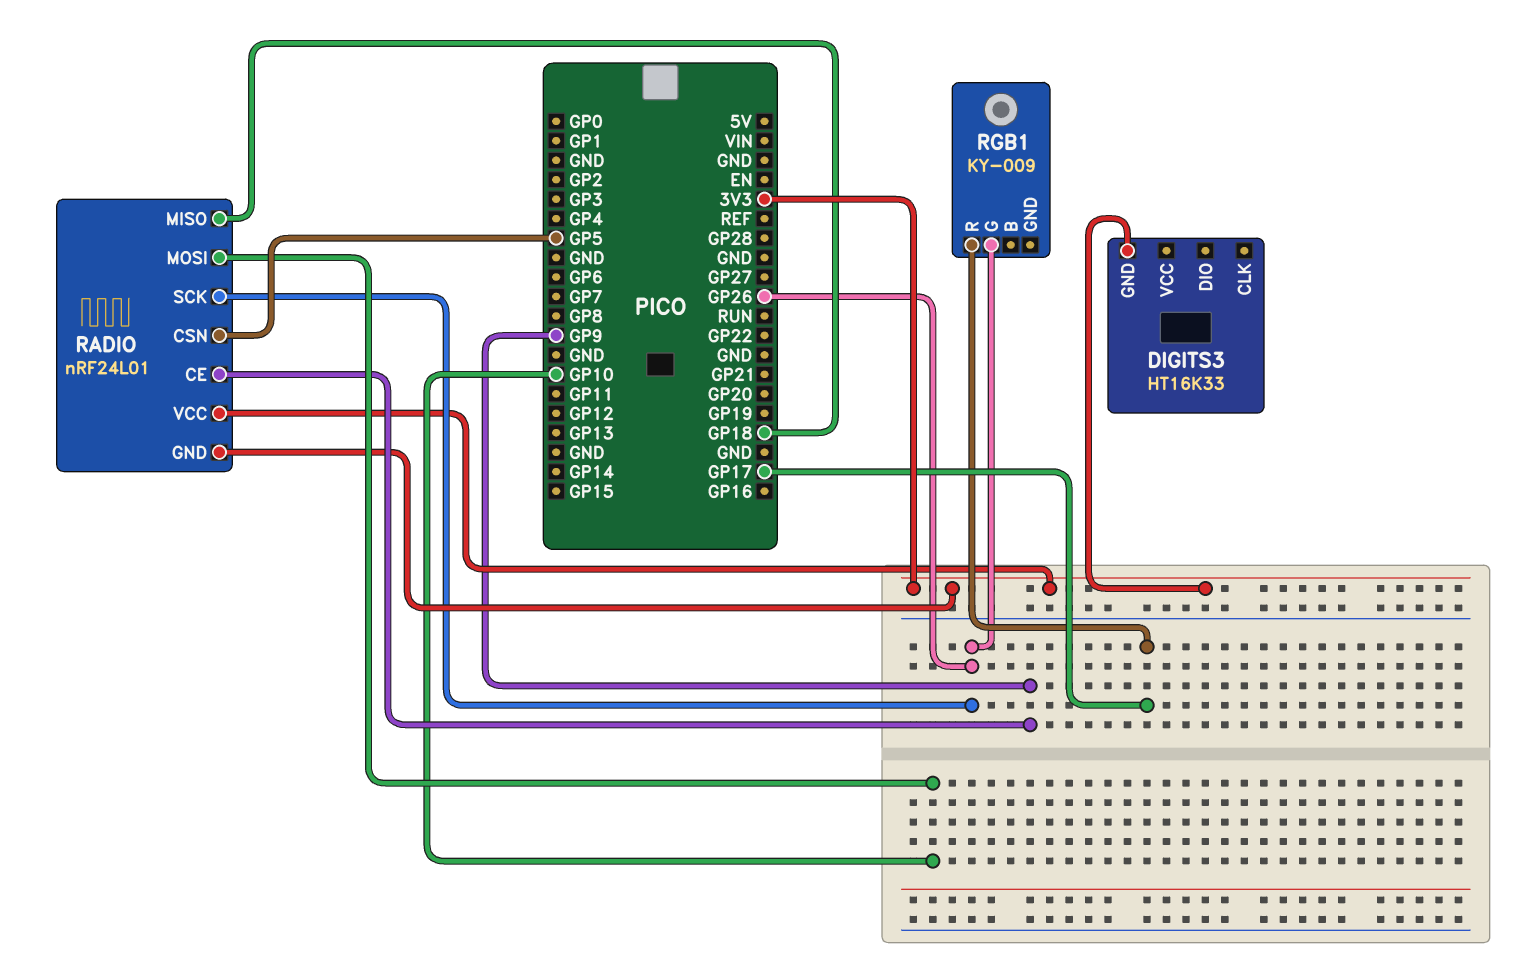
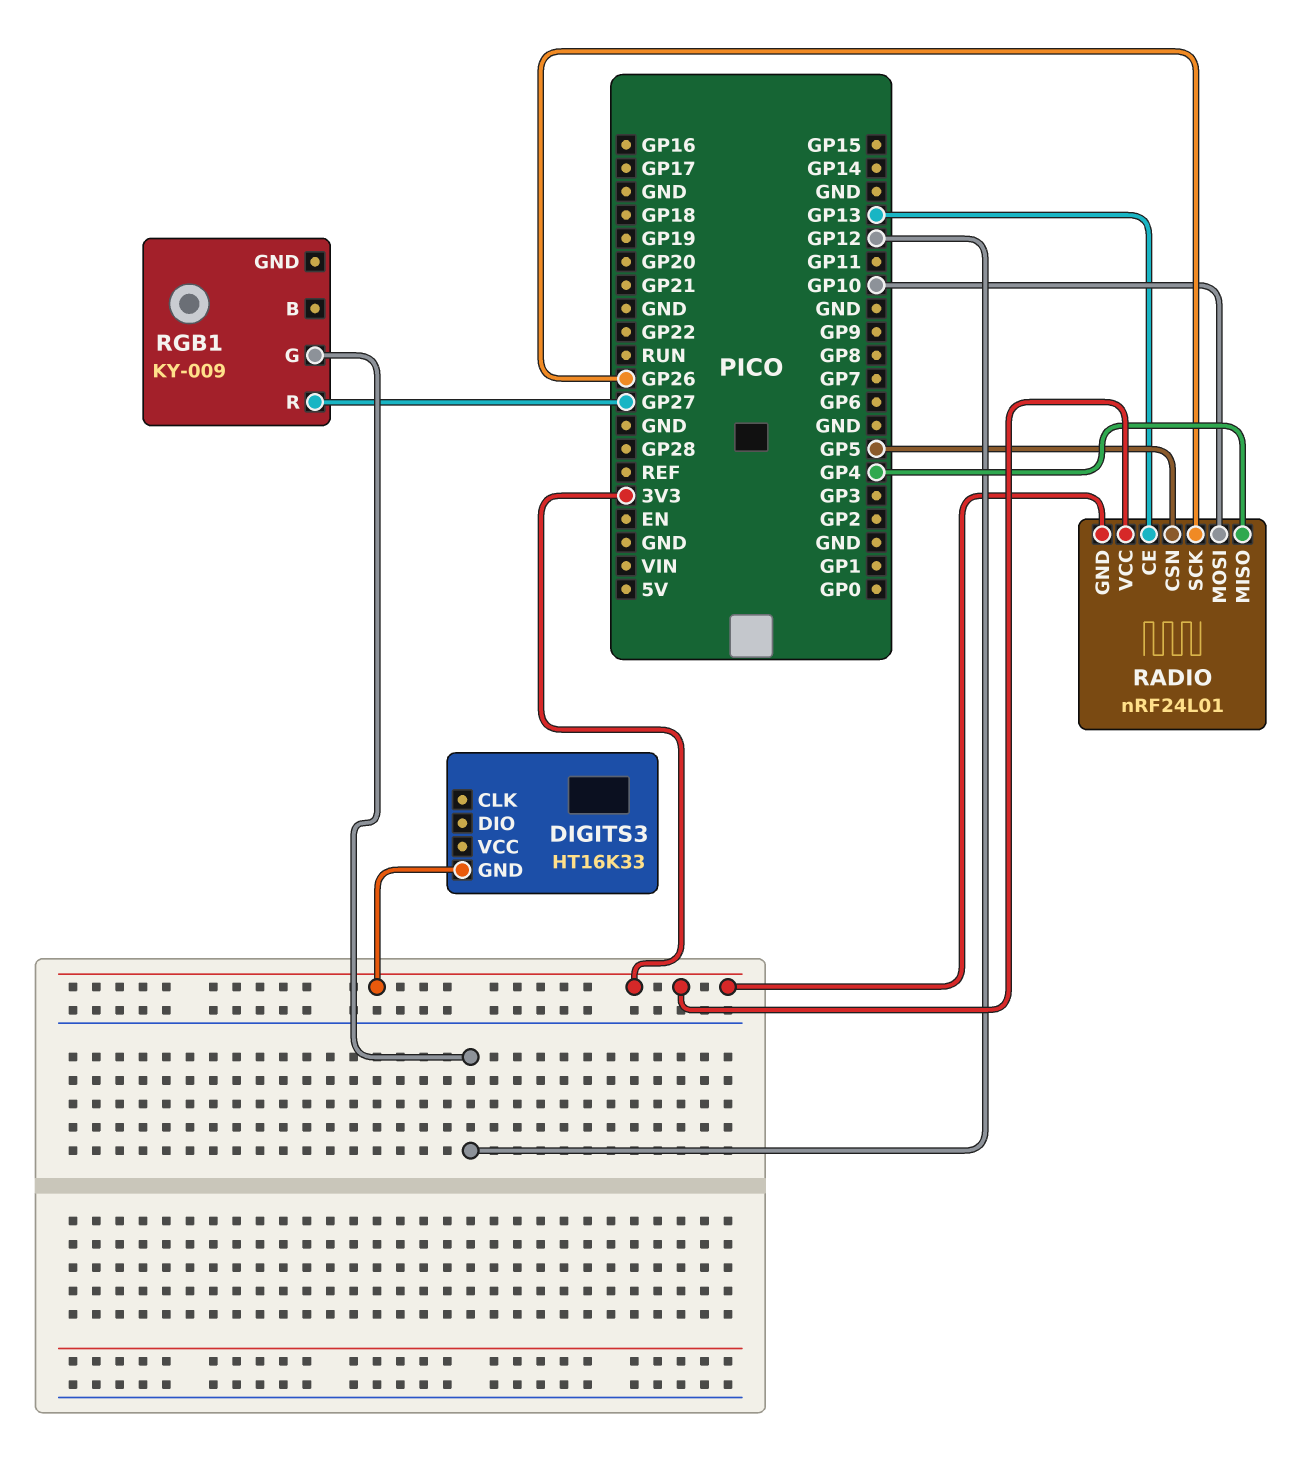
RADIO pin CE: GP9 -> GP13
RADIO pin MISO: GP18 -> GP4
RGB1 pin G: GP26 -> GP12
RGB1 pin R: GP17 -> GP27

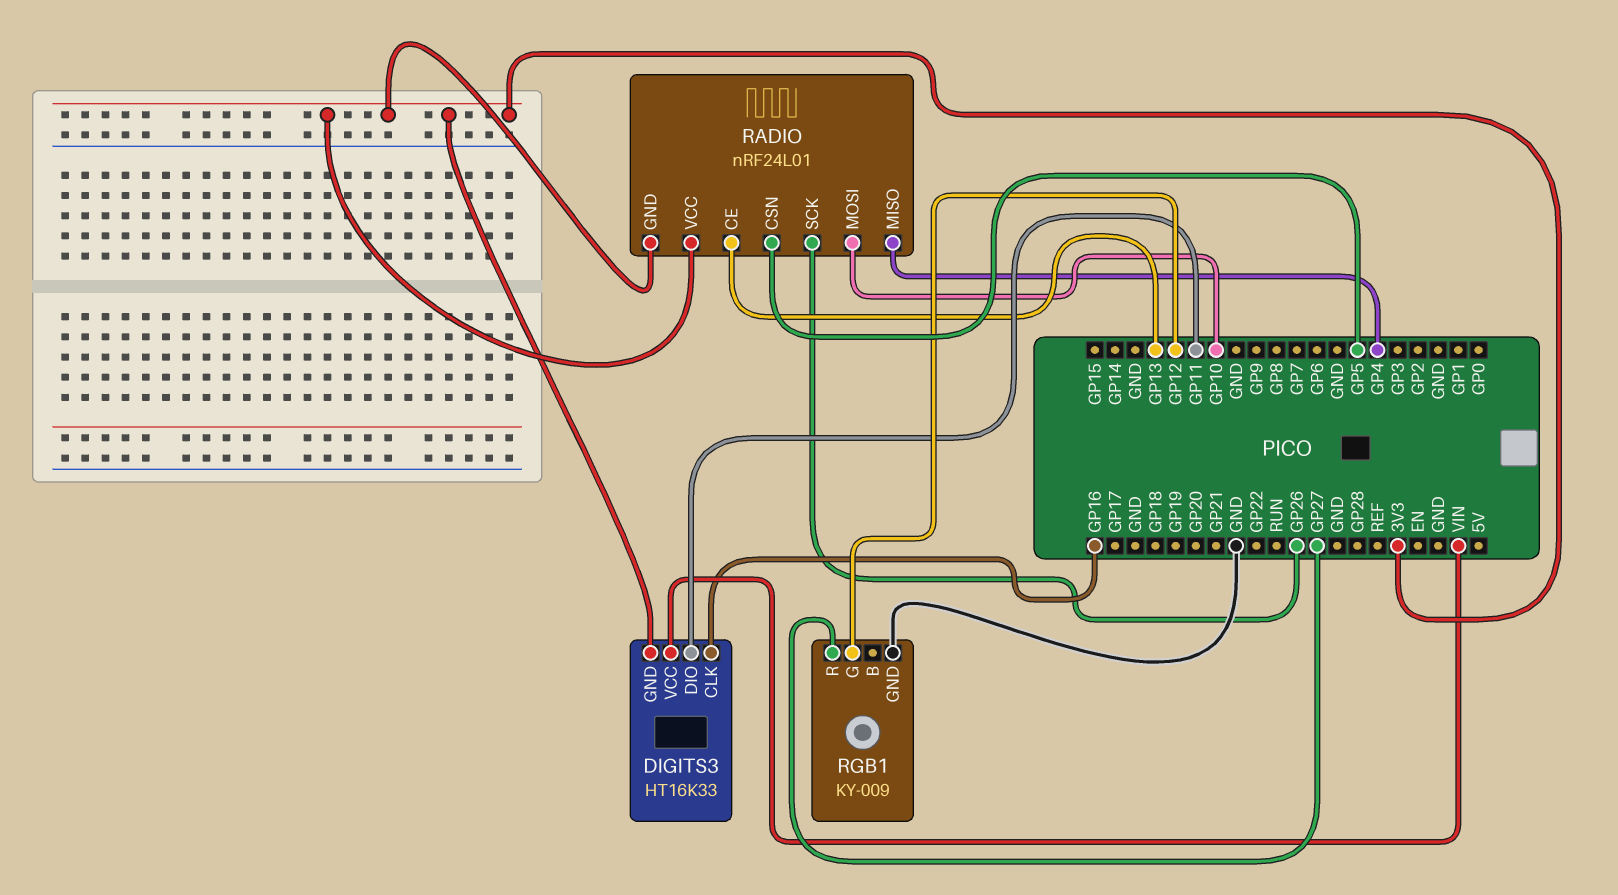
DIGITS3 pin CLK: none -> GP16
DIGITS3 pin DIO: none -> GP11
DIGITS3 pin VCC: none -> VIN
RGB1 pin GND: none -> GND

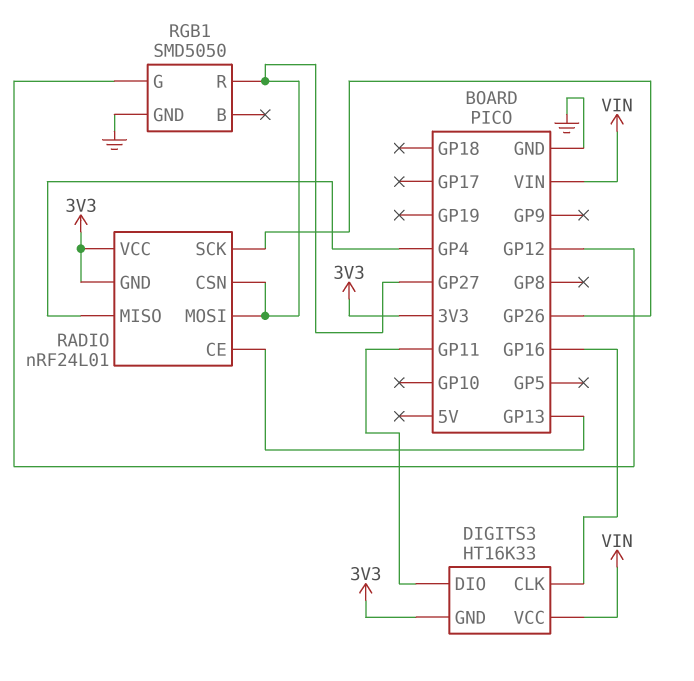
RADIO pin CSN: GP5 -> GP27
RADIO pin MOSI: GP10 -> GP27
RGB1: KY-009 -> SMD5050

